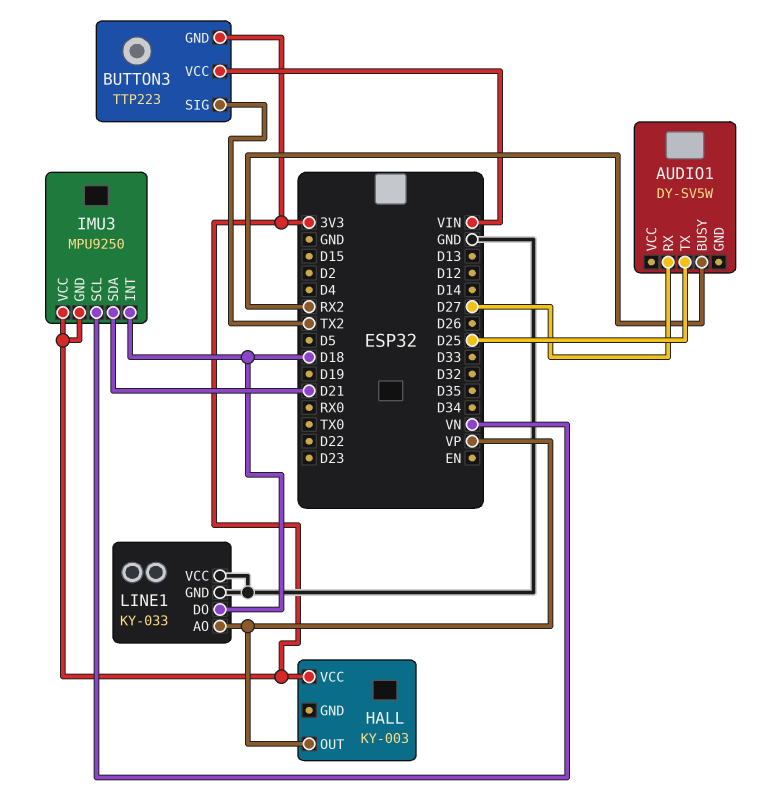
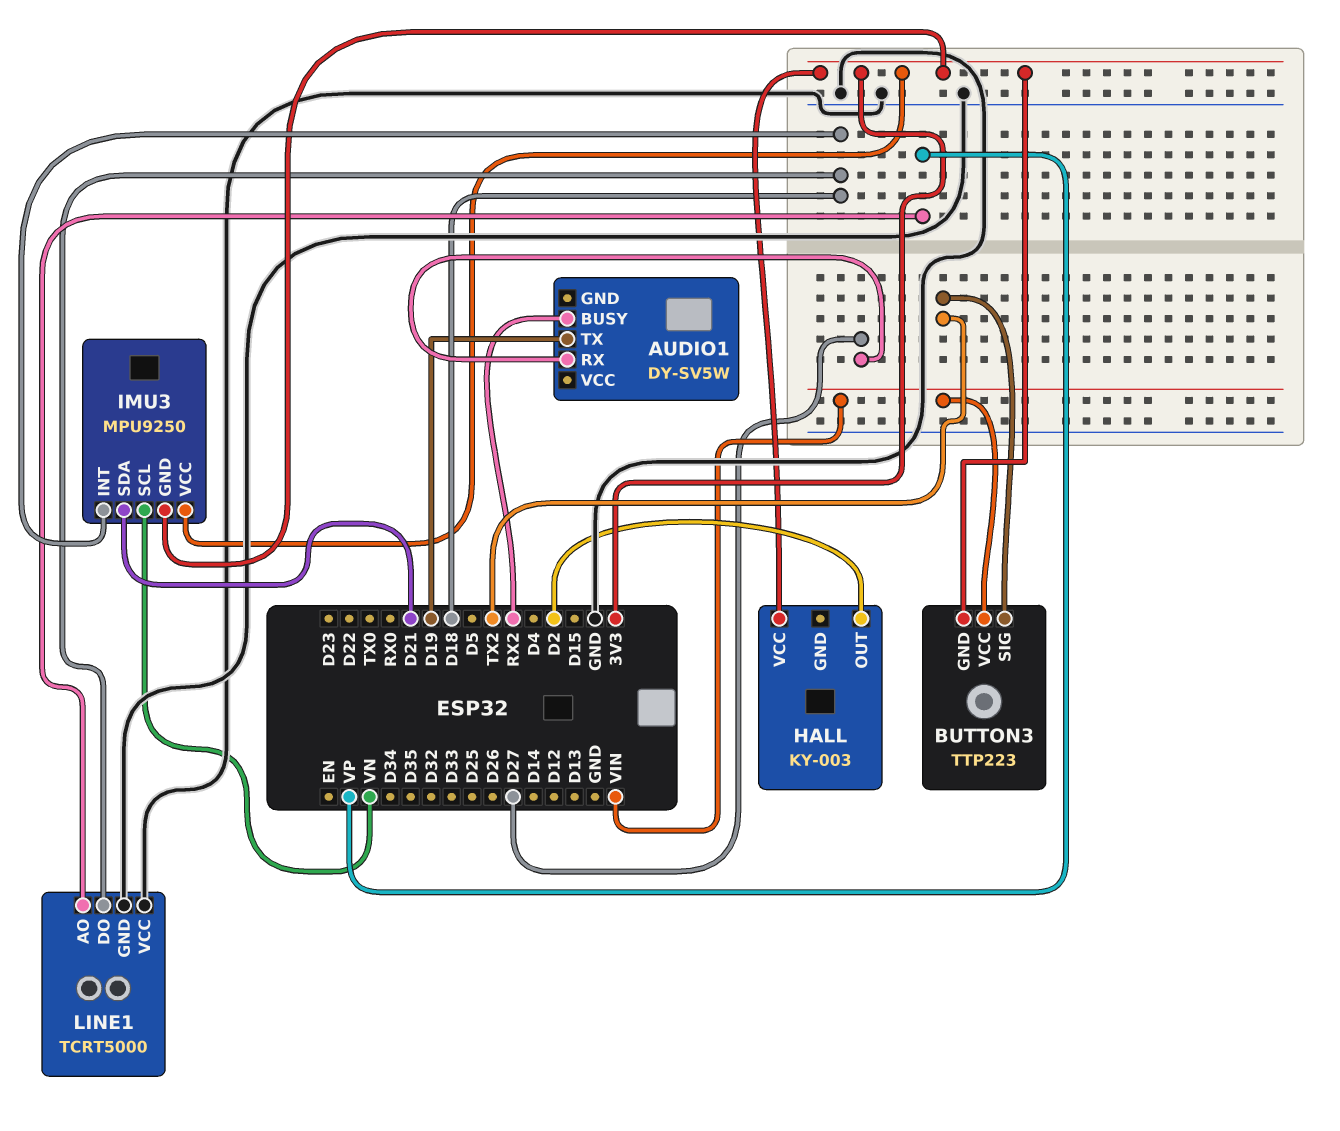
AUDIO1 pin TX: D25 -> D19
HALL pin OUT: VP -> D2
LINE1: KY-033 -> TCRT5000

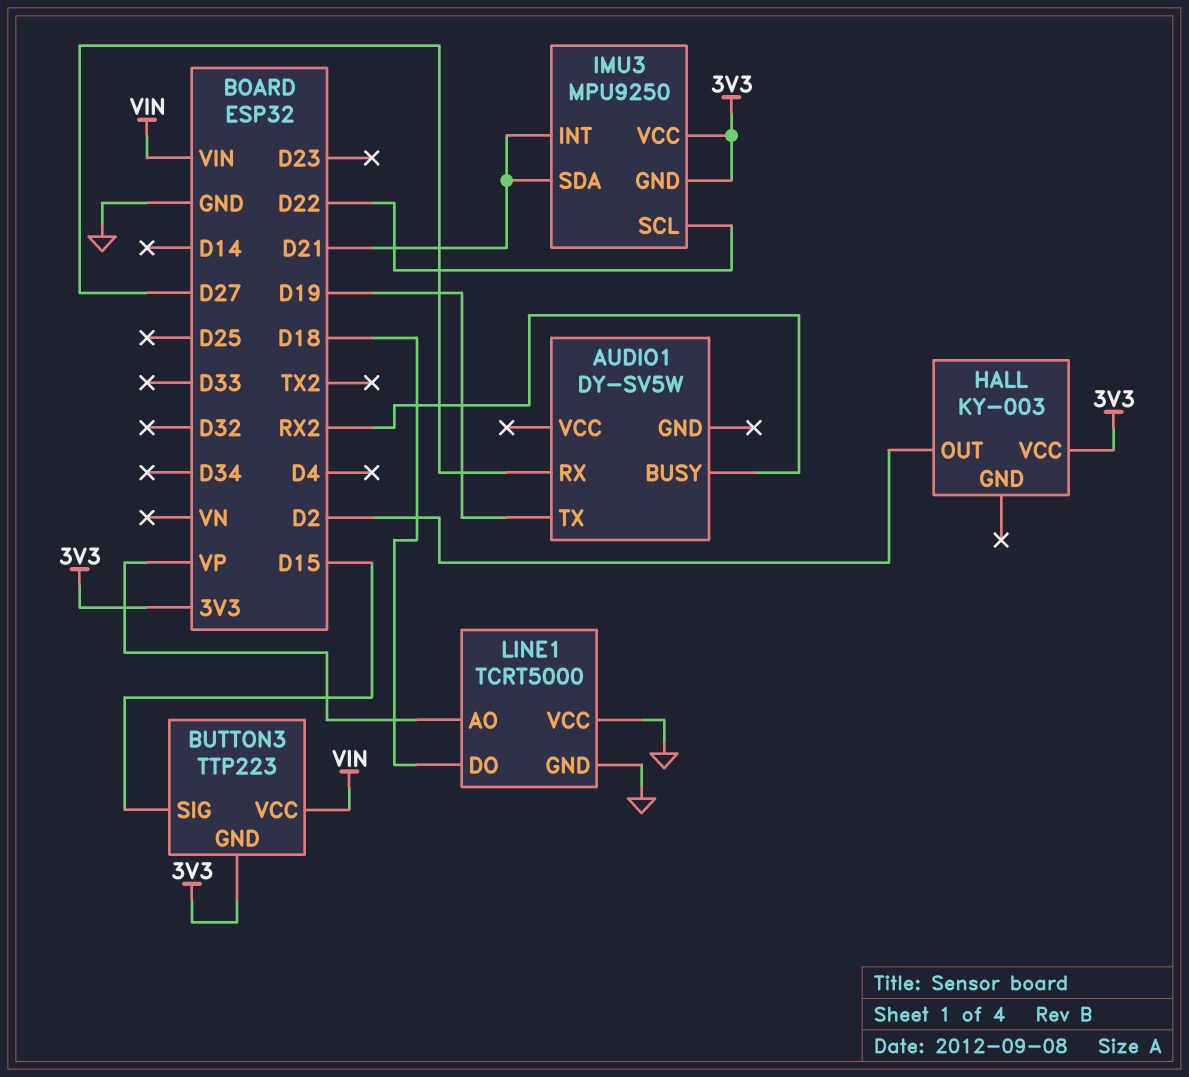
BUTTON3 pin SIG: TX2 -> D15
IMU3 pin INT: D18 -> D21
IMU3 pin SCL: VN -> D22

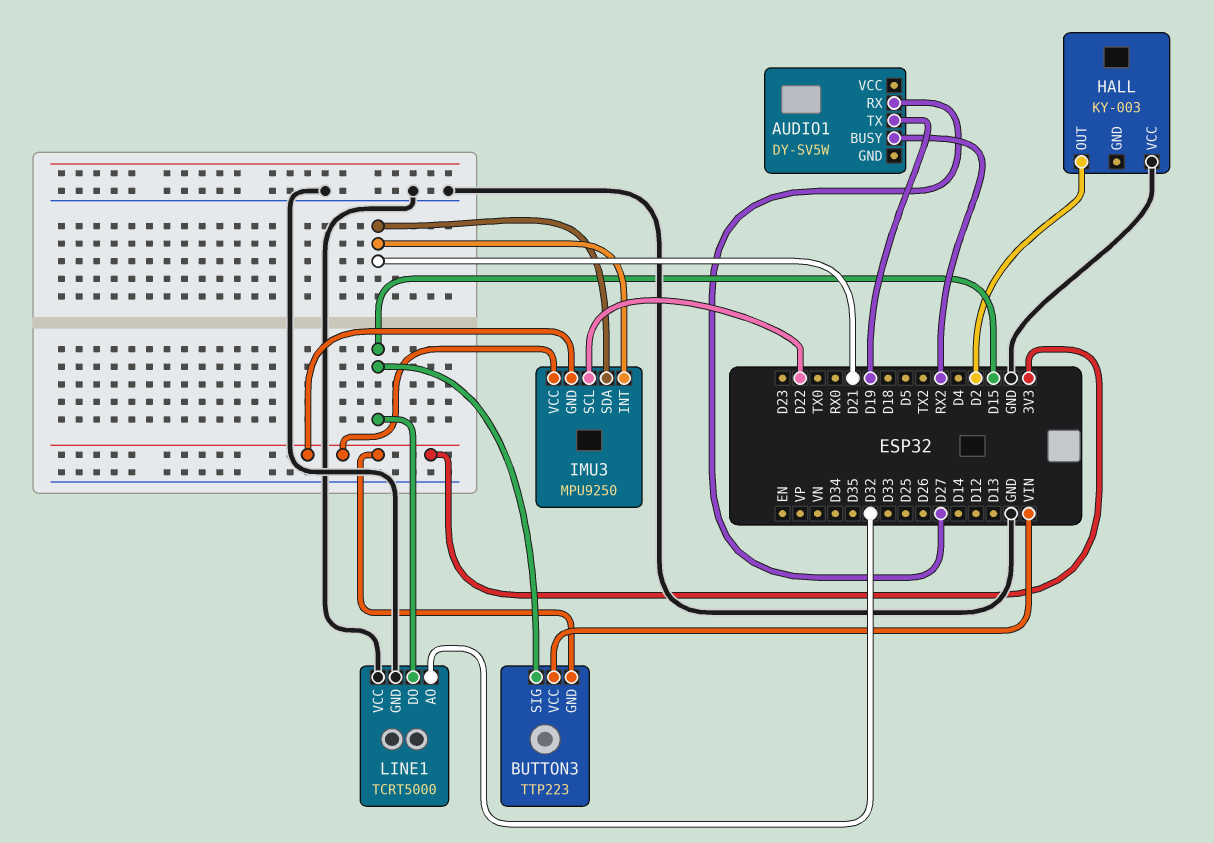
HALL pin VCC: 3V3 -> GND
LINE1 pin AO: VP -> D32
LINE1 pin DO: D18 -> D15

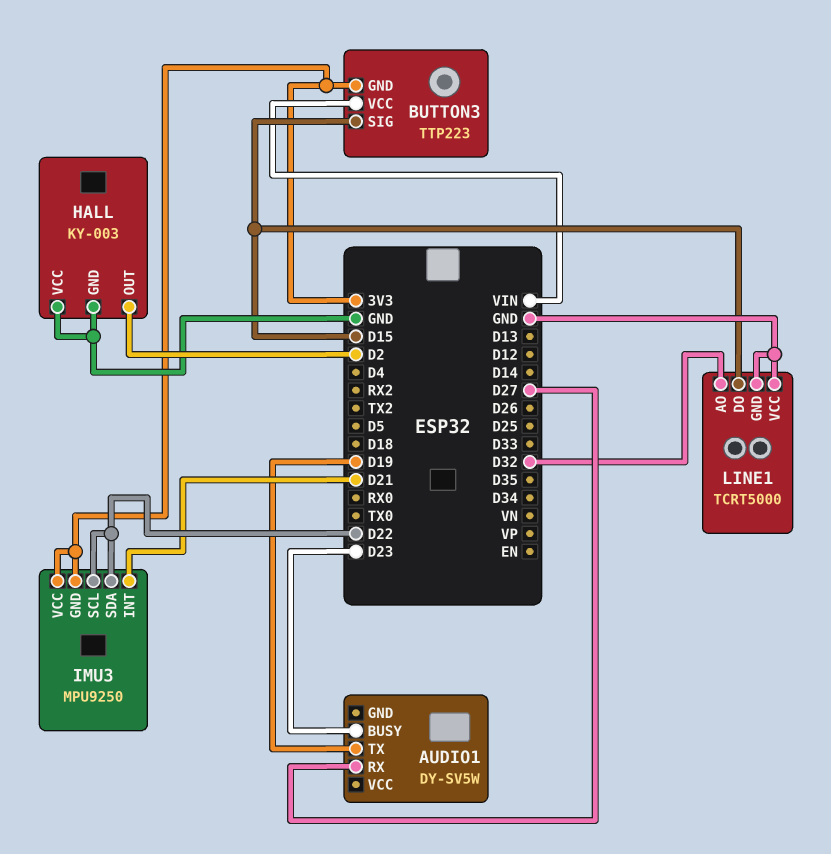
AUDIO1 pin BUSY: RX2 -> D23
HALL pin GND: none -> GND
IMU3 pin SDA: D21 -> D22

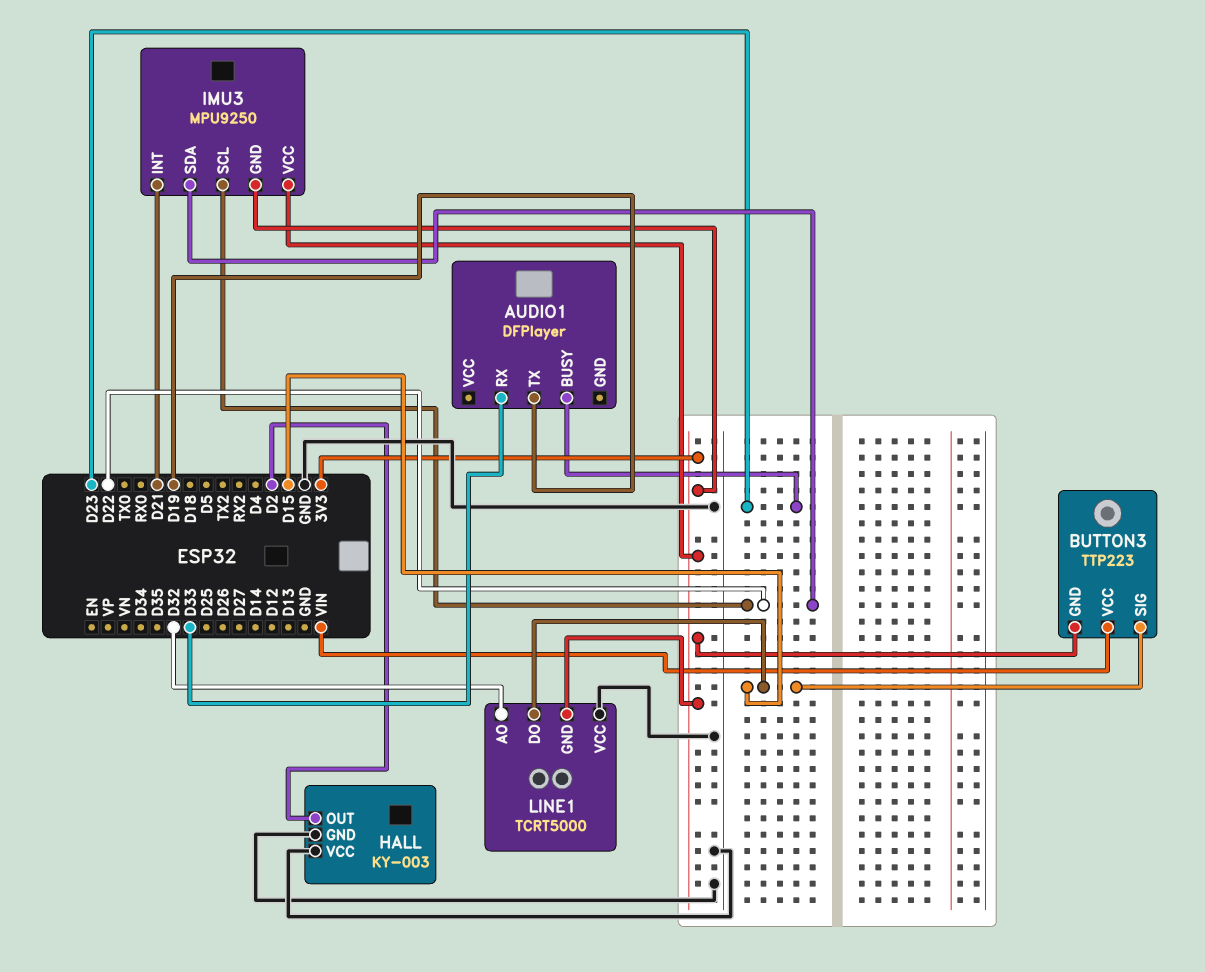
AUDIO1: DY-SV5W -> DFPlayer
AUDIO1 pin RX: D27 -> D33
LINE1 pin GND: GND -> 3V3

